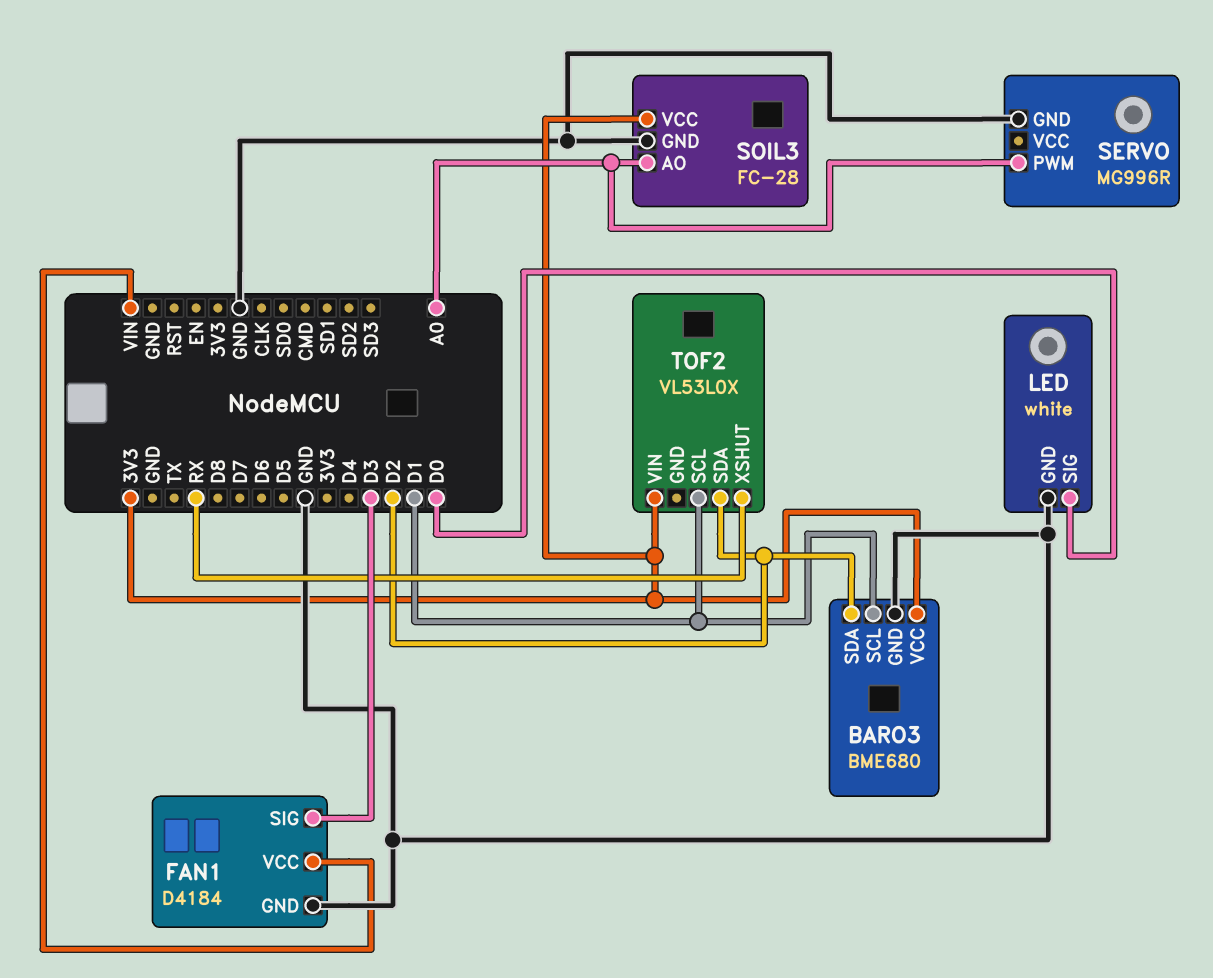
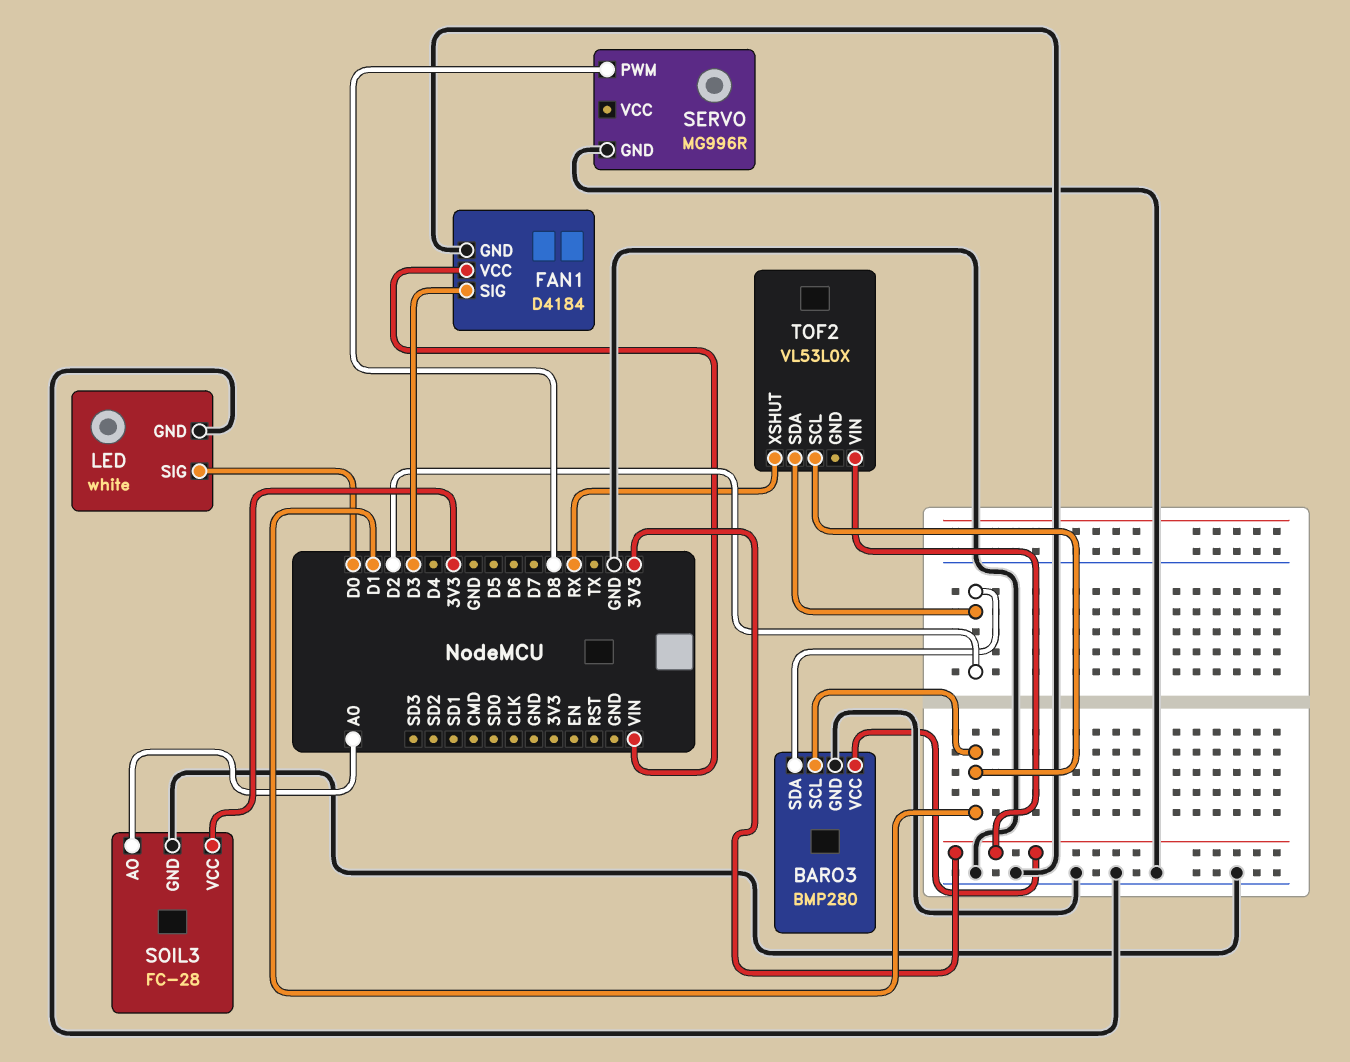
BARO3: BME680 -> BMP280
SERVO pin PWM: A0 -> D8

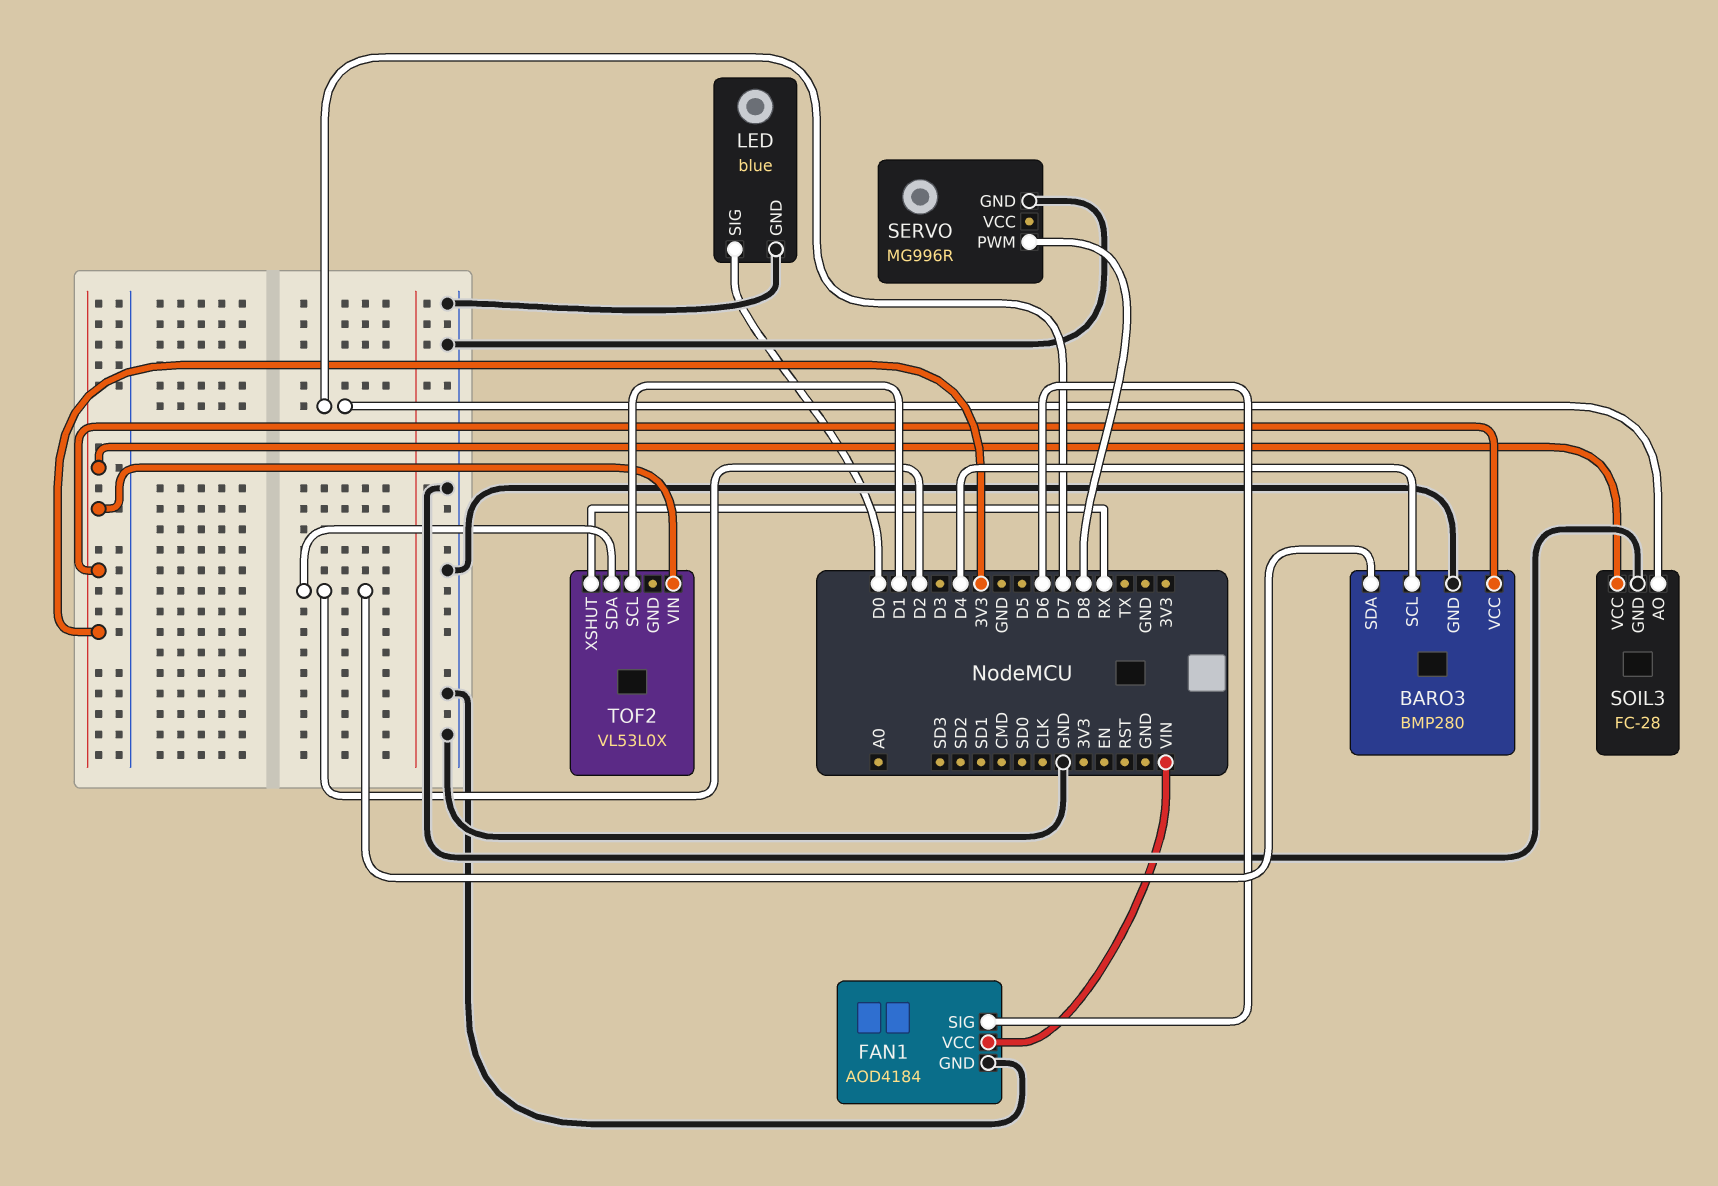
BARO3 pin SCL: D1 -> D4
FAN1: D4184 -> AOD4184
FAN1 pin SIG: D3 -> D6
LED: white -> blue
SOIL3 pin AO: A0 -> D7

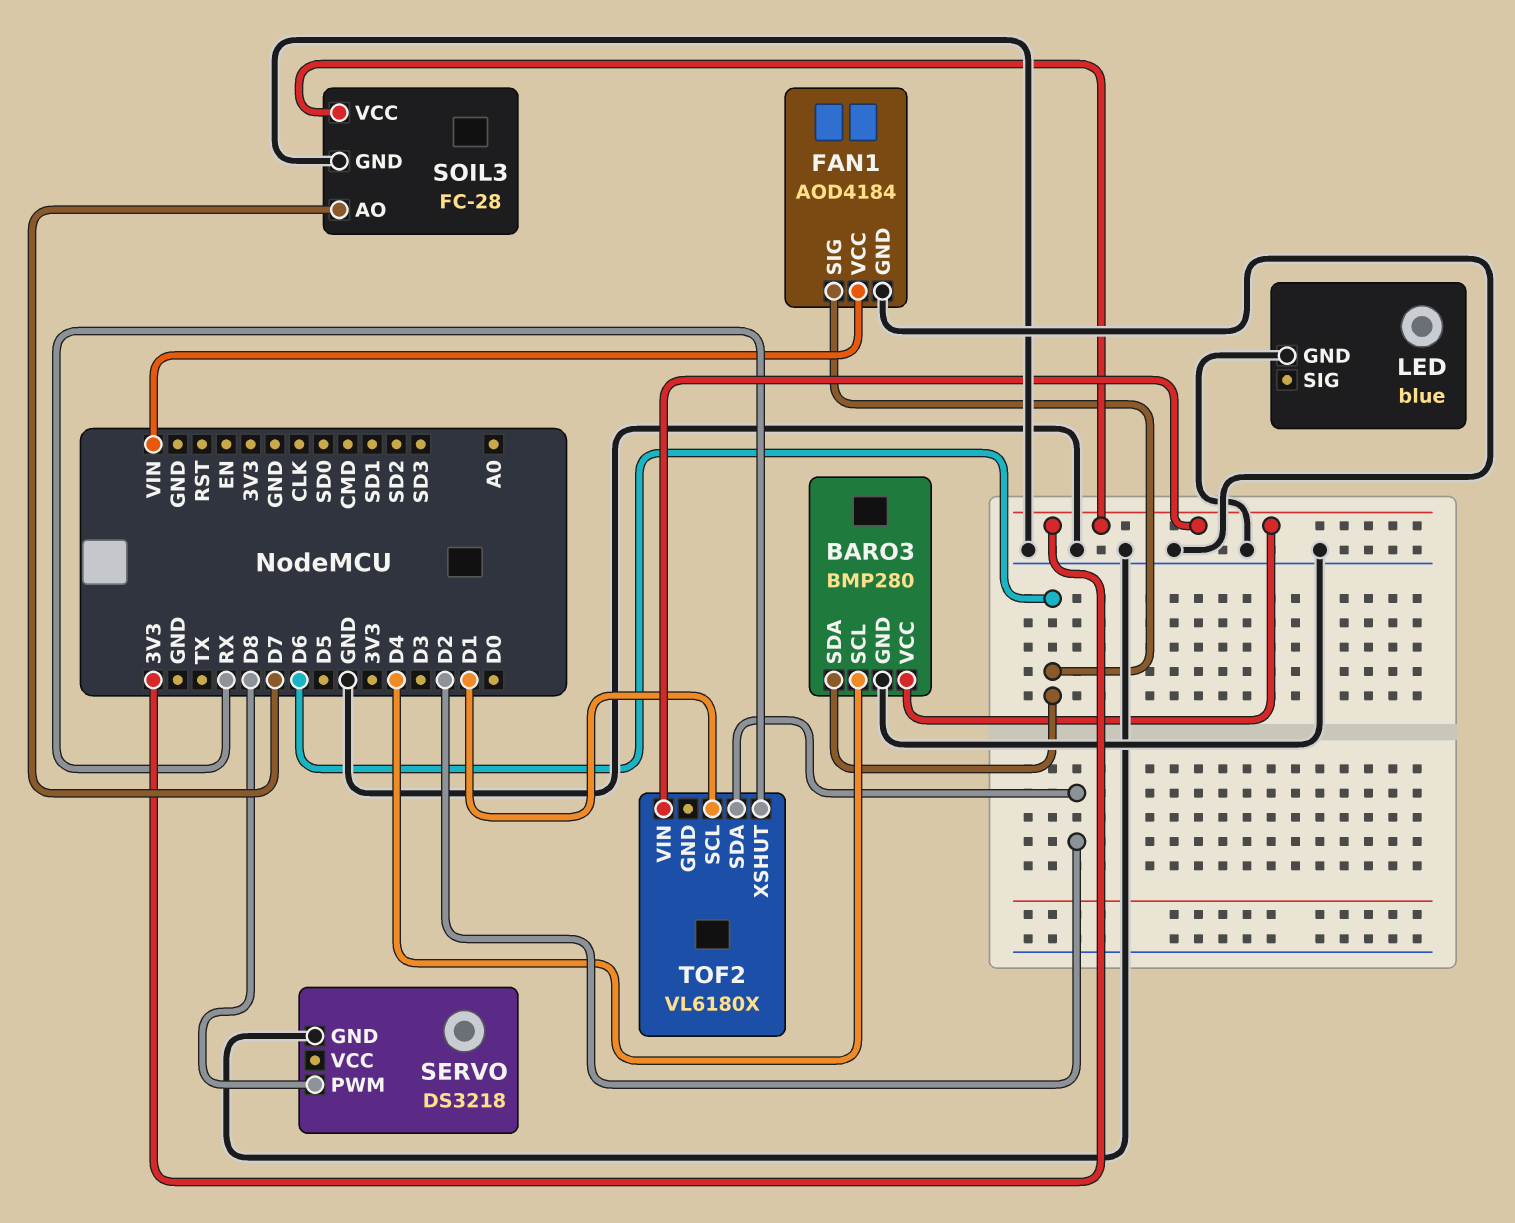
BARO3 pin SDA: D2 -> D6
LED pin SIG: D0 -> none
SERVO: MG996R -> DS3218
TOF2: VL53L0X -> VL6180X

